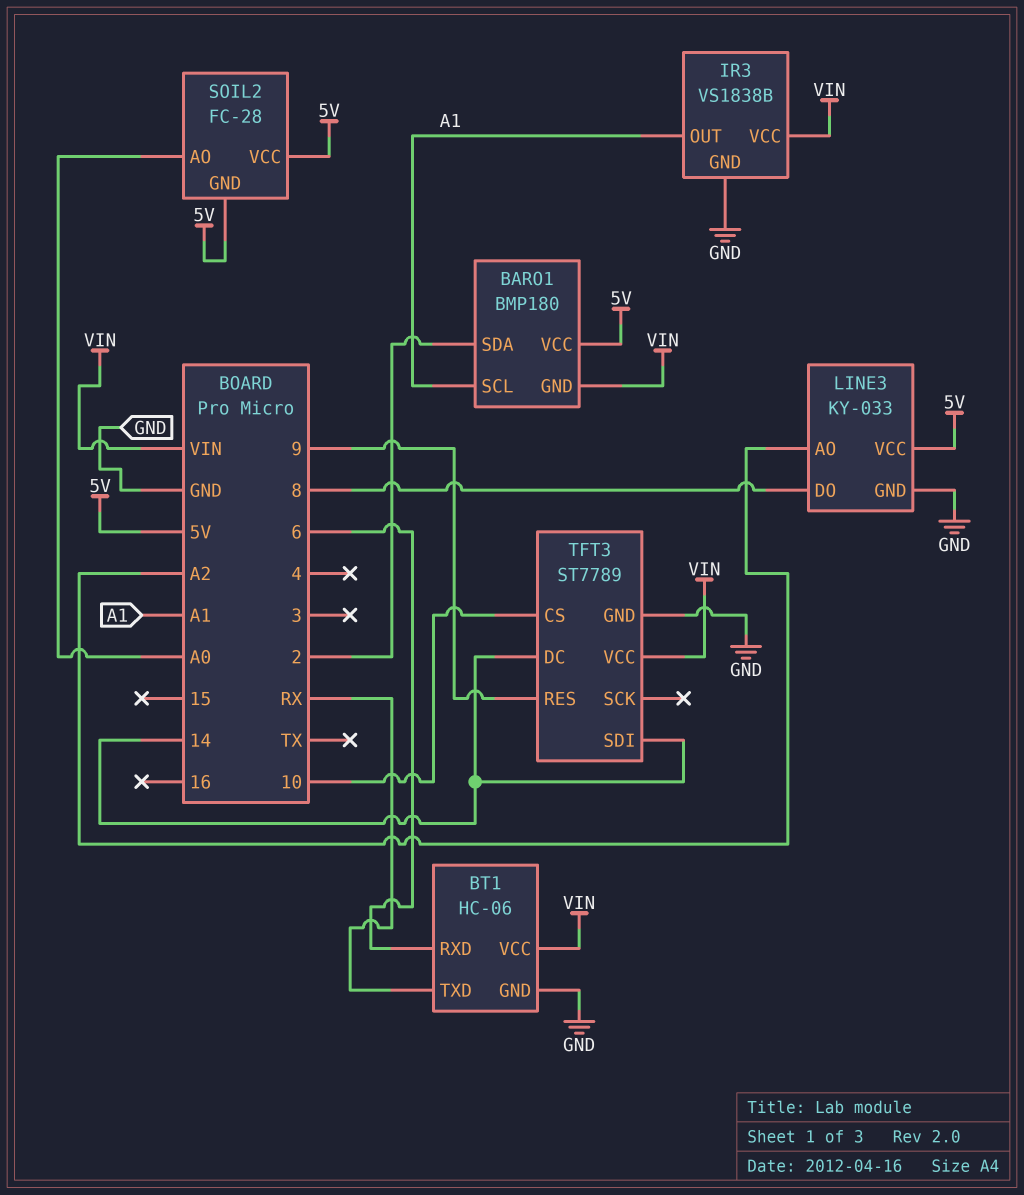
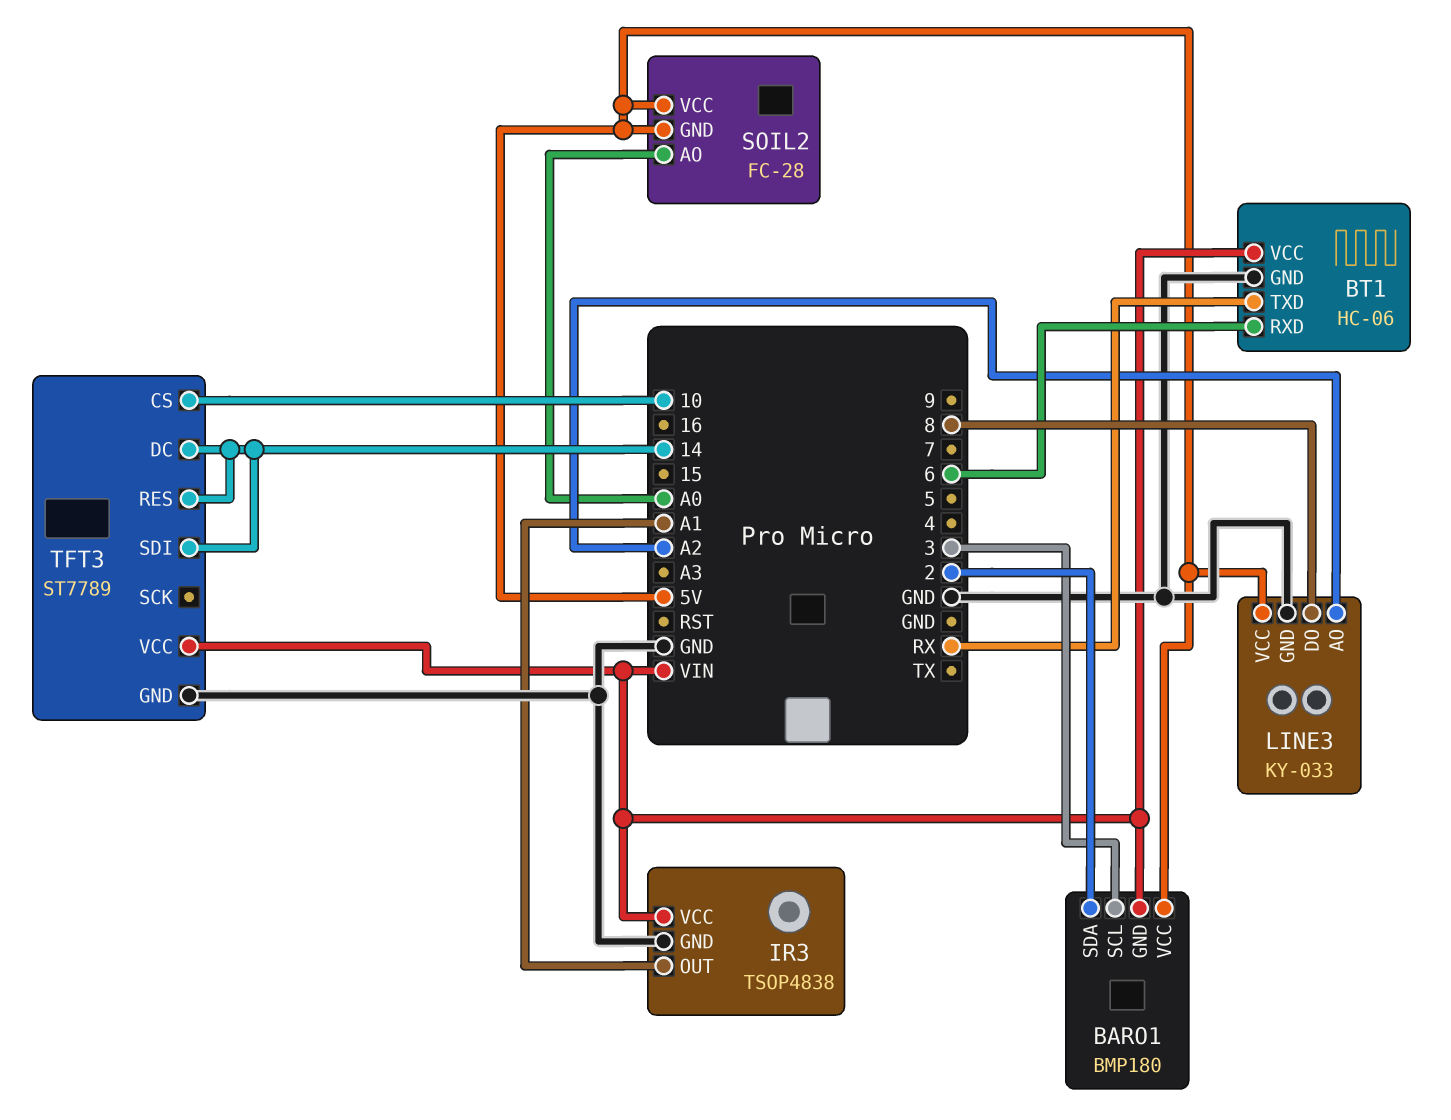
BARO1 pin SCL: A1 -> 3
IR3: VS1838B -> TSOP4838
TFT3 pin RES: 9 -> 14

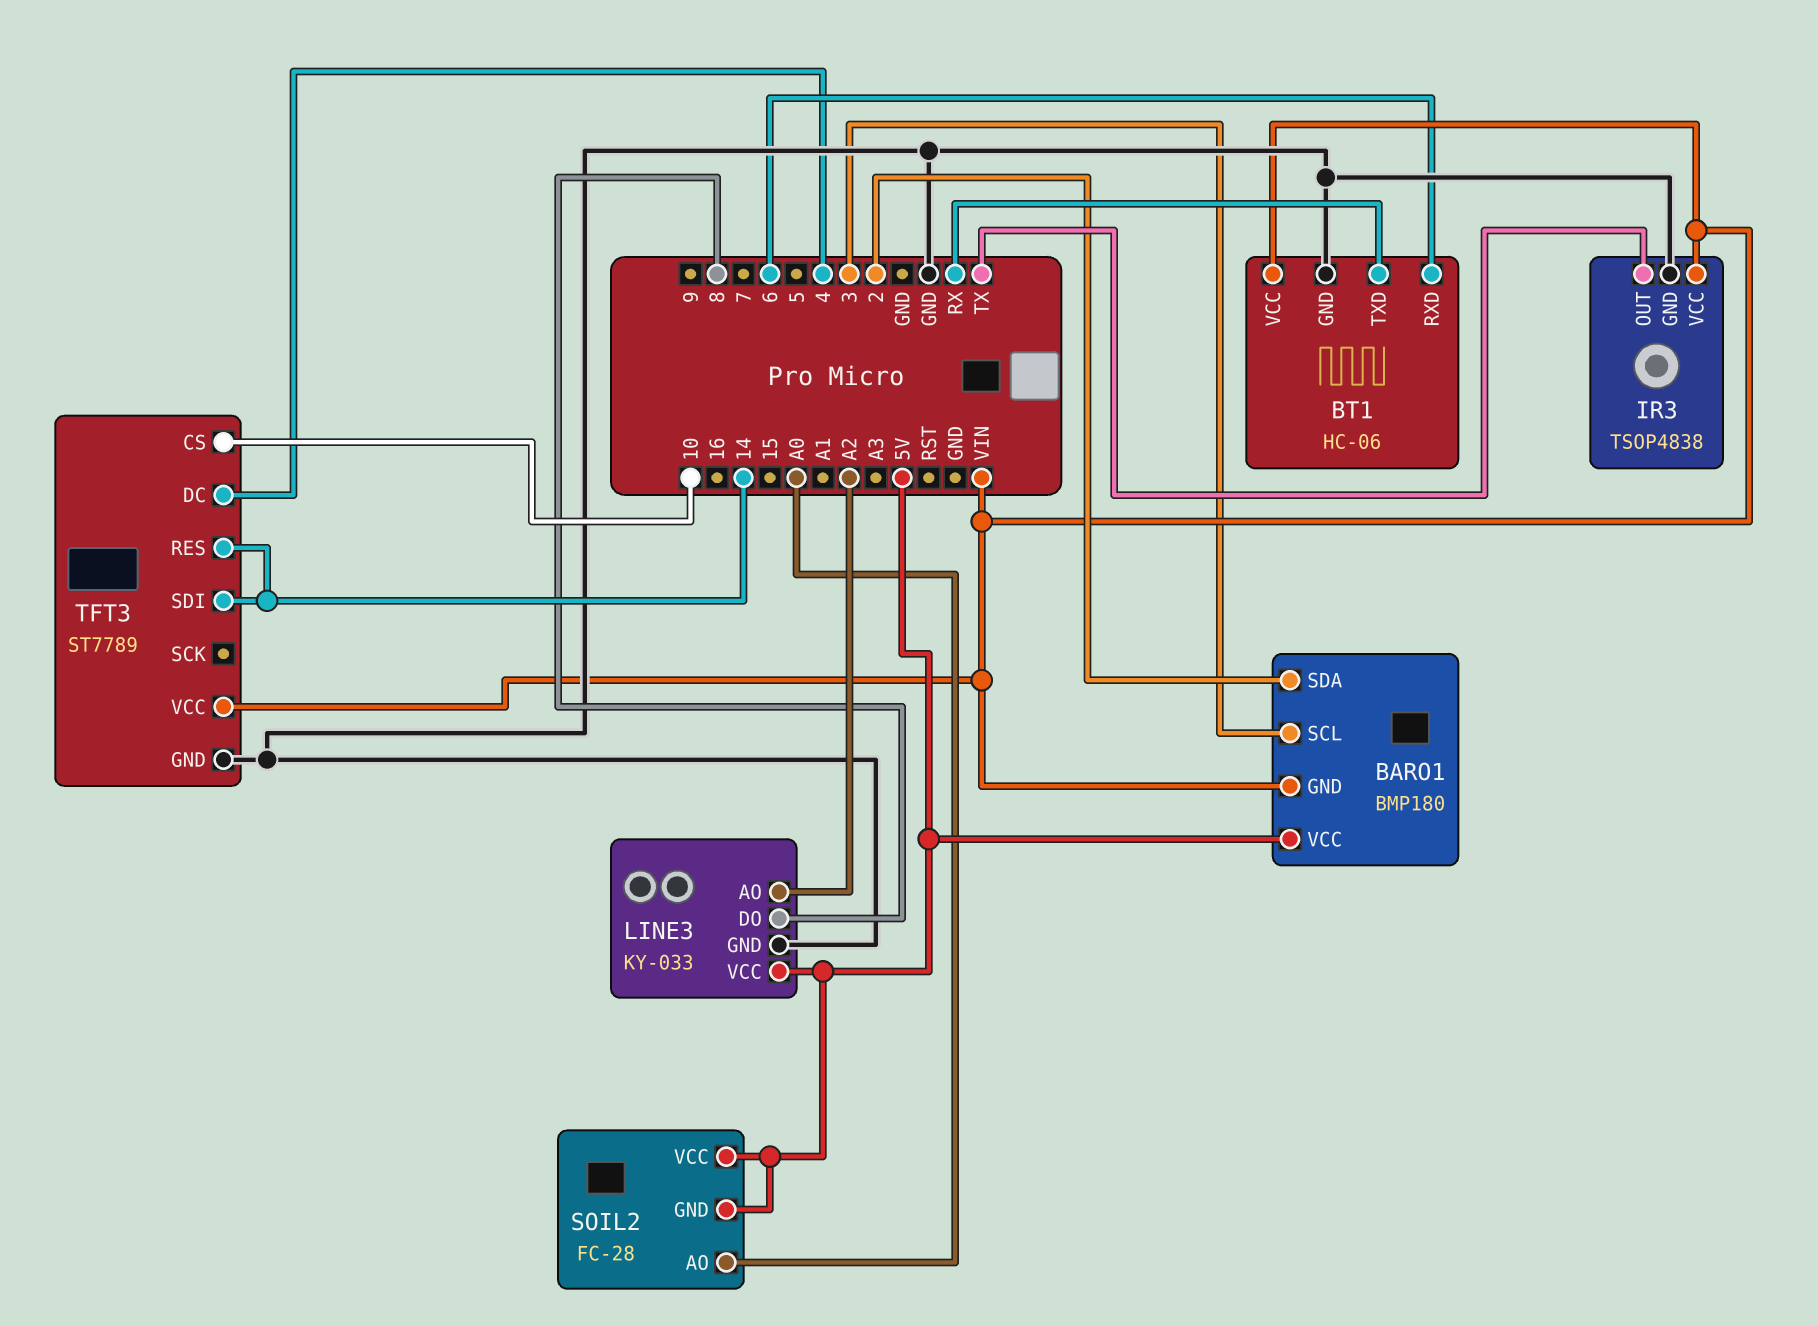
IR3 pin OUT: A1 -> TX
TFT3 pin DC: 14 -> 4

